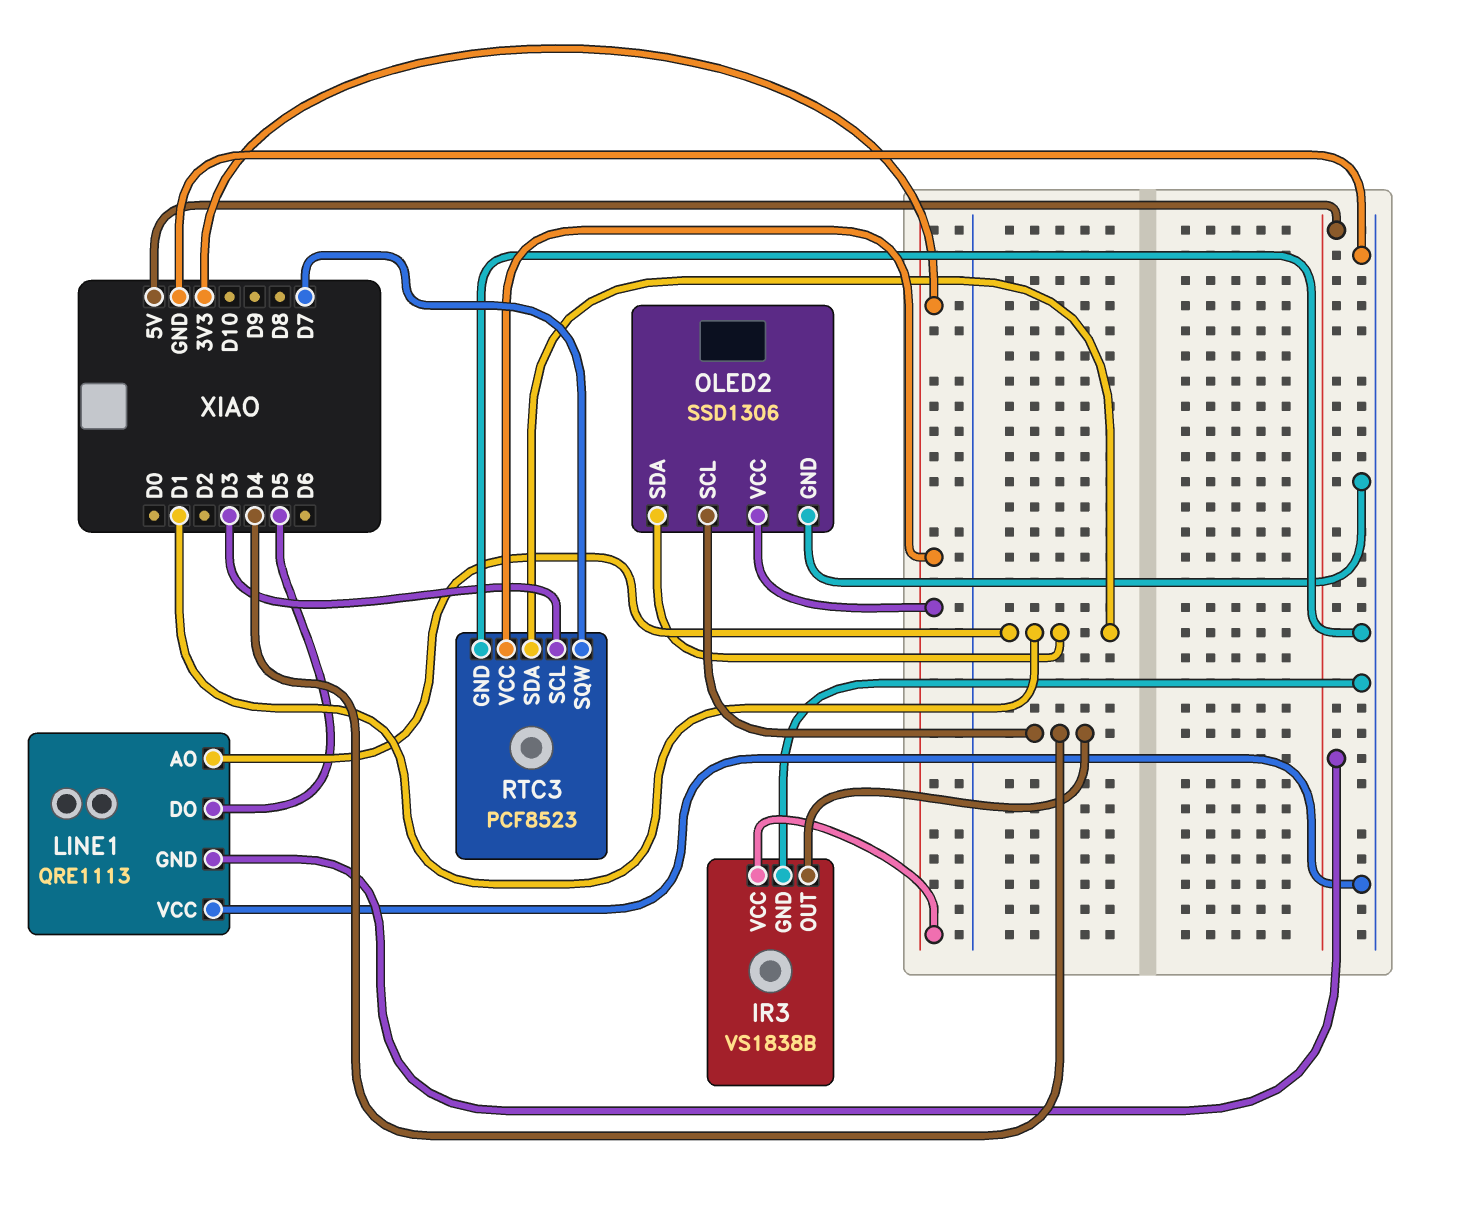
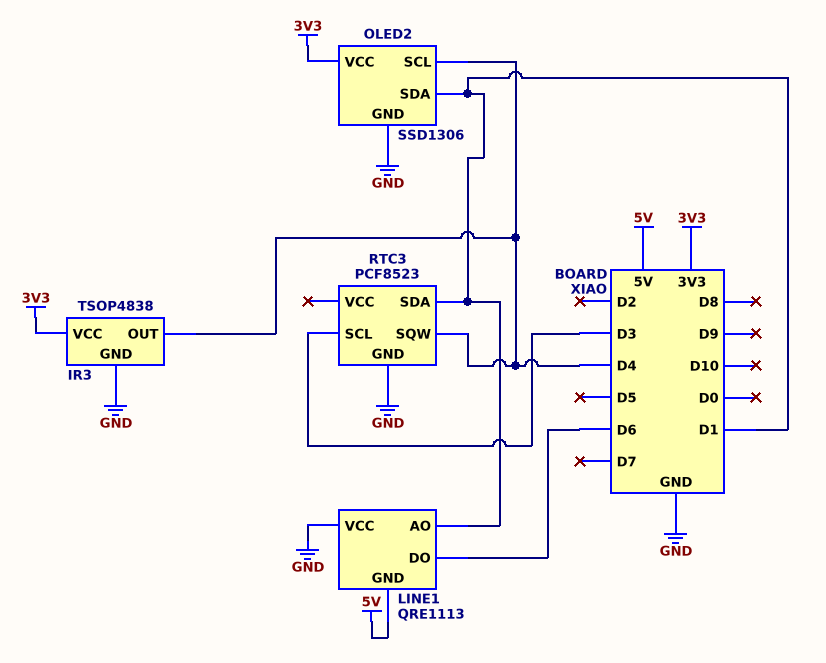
IR3: VS1838B -> TSOP4838
LINE1 pin DO: D5 -> D6
RTC3 pin SQW: D7 -> D4
RTC3 pin VCC: 3V3 -> none

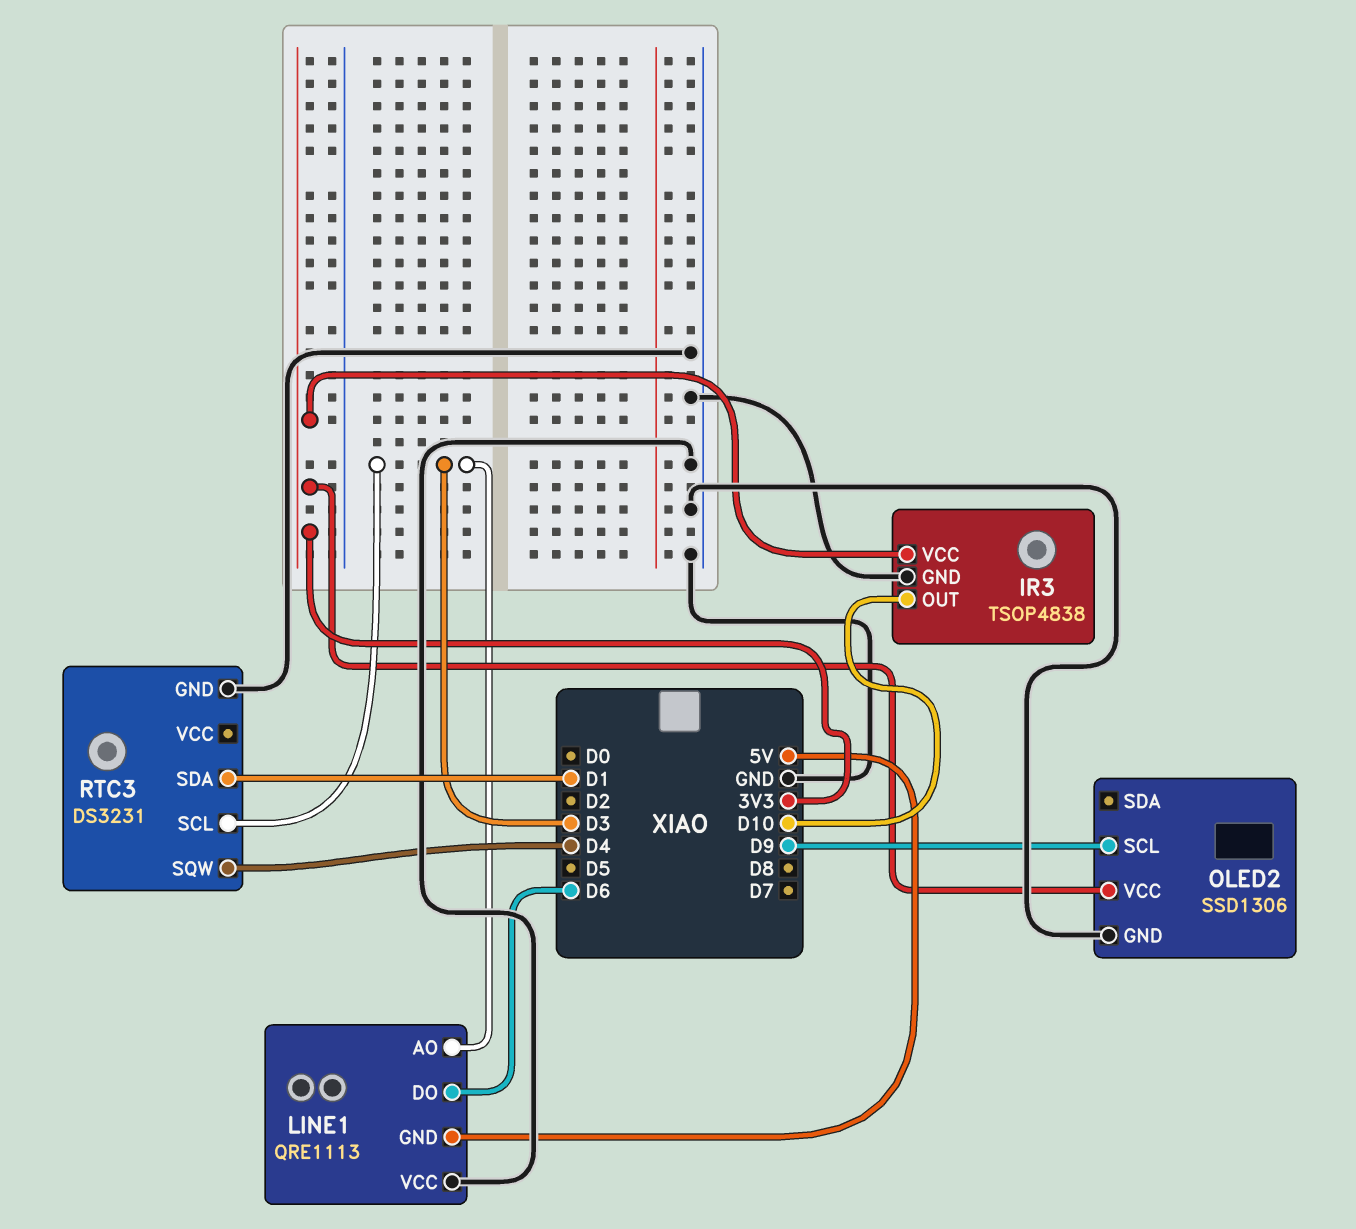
IR3 pin OUT: D4 -> D10
LINE1 pin AO: D1 -> D3
OLED2 pin SCL: D4 -> D9
OLED2 pin SDA: D1 -> none
RTC3: PCF8523 -> DS3231

